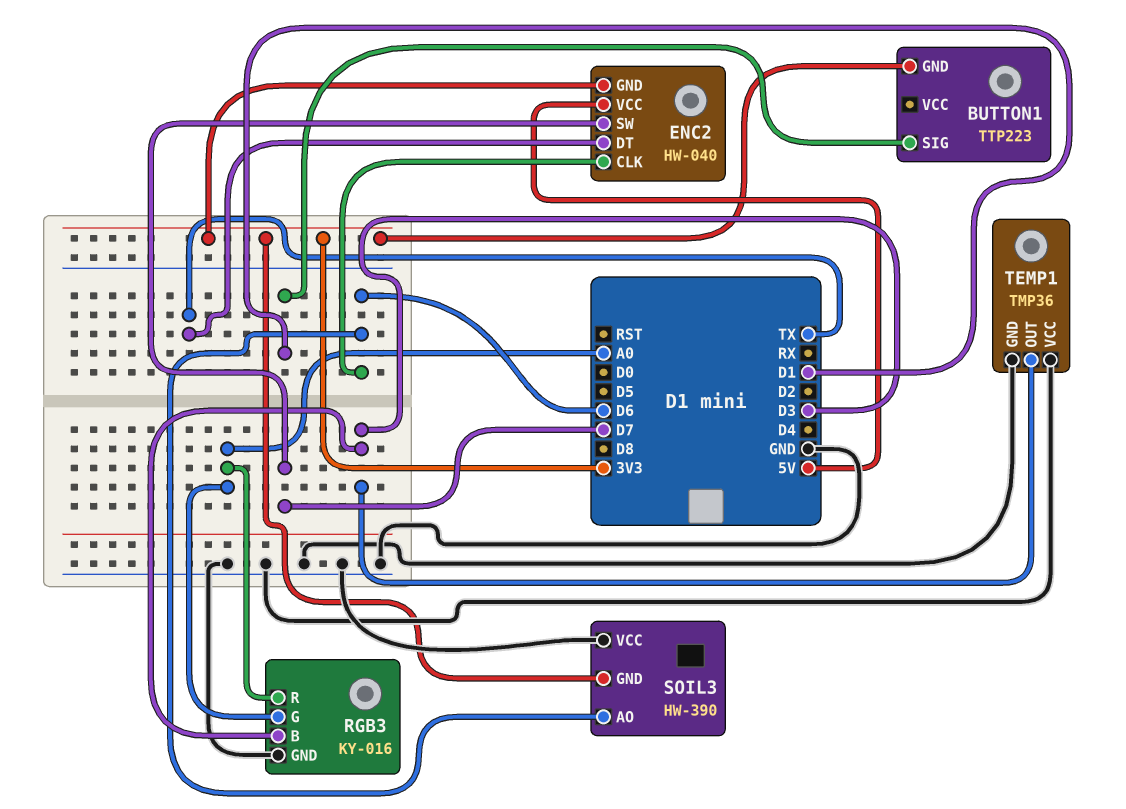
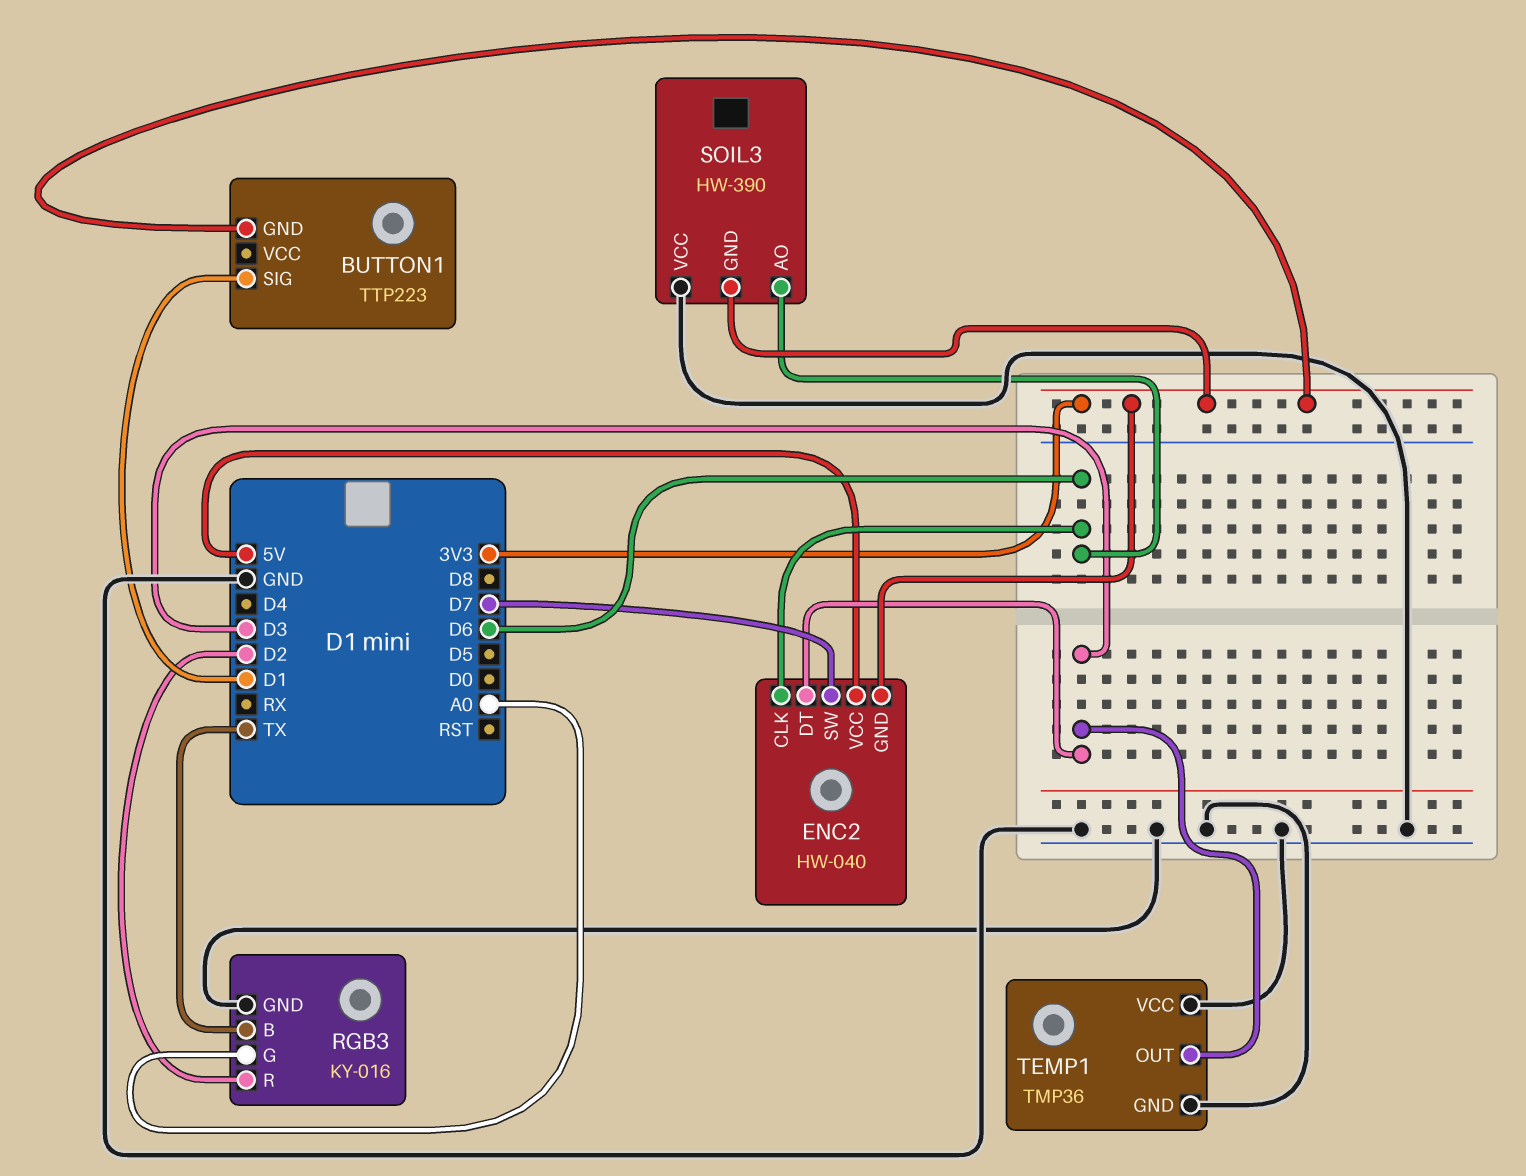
ENC2 pin DT: TX -> D3
RGB3 pin B: D3 -> TX
RGB3 pin R: A0 -> D2

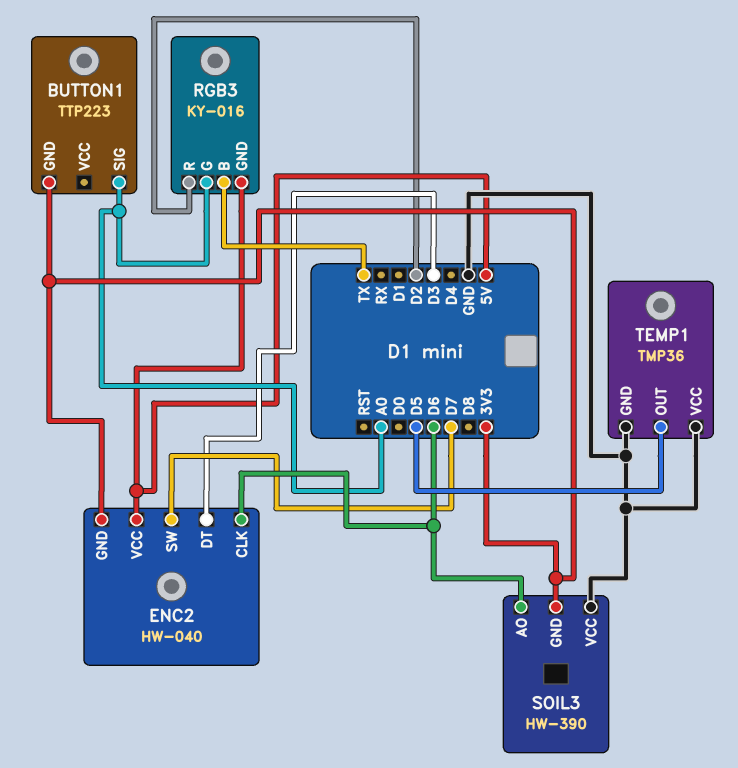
BUTTON1 pin SIG: D1 -> A0
RGB3 pin GND: GND -> 5V
TEMP1 pin OUT: D3 -> D5

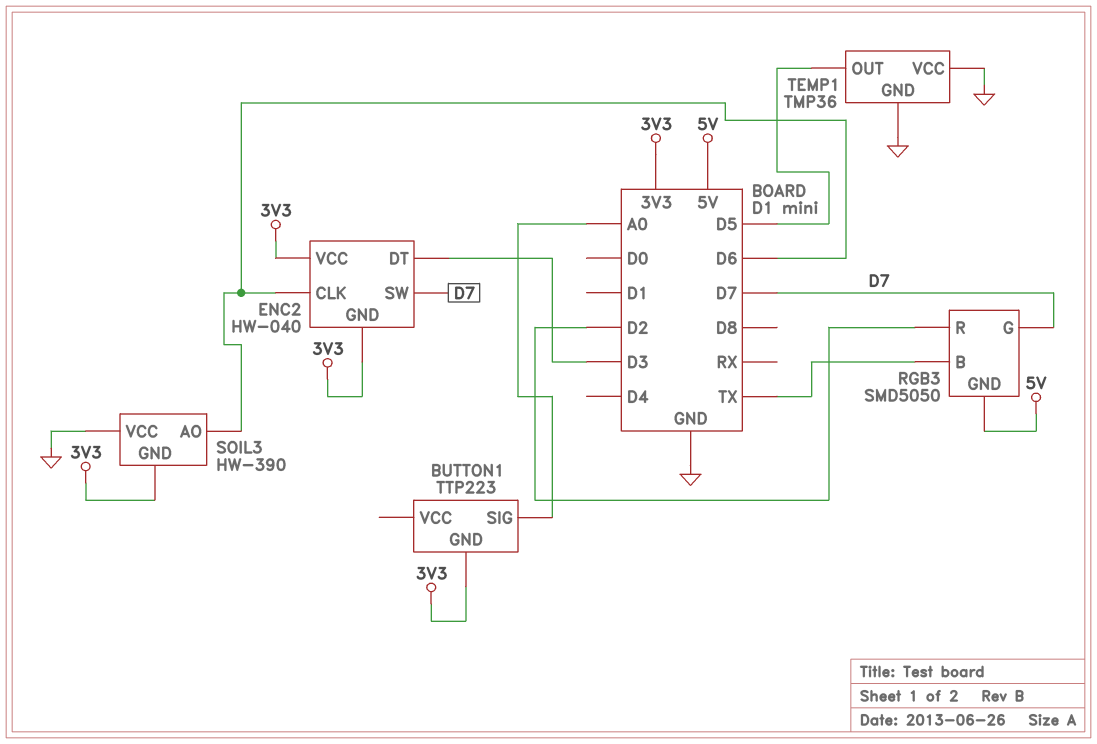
ENC2 pin VCC: 5V -> 3V3
RGB3: KY-016 -> SMD5050
RGB3 pin G: A0 -> D7

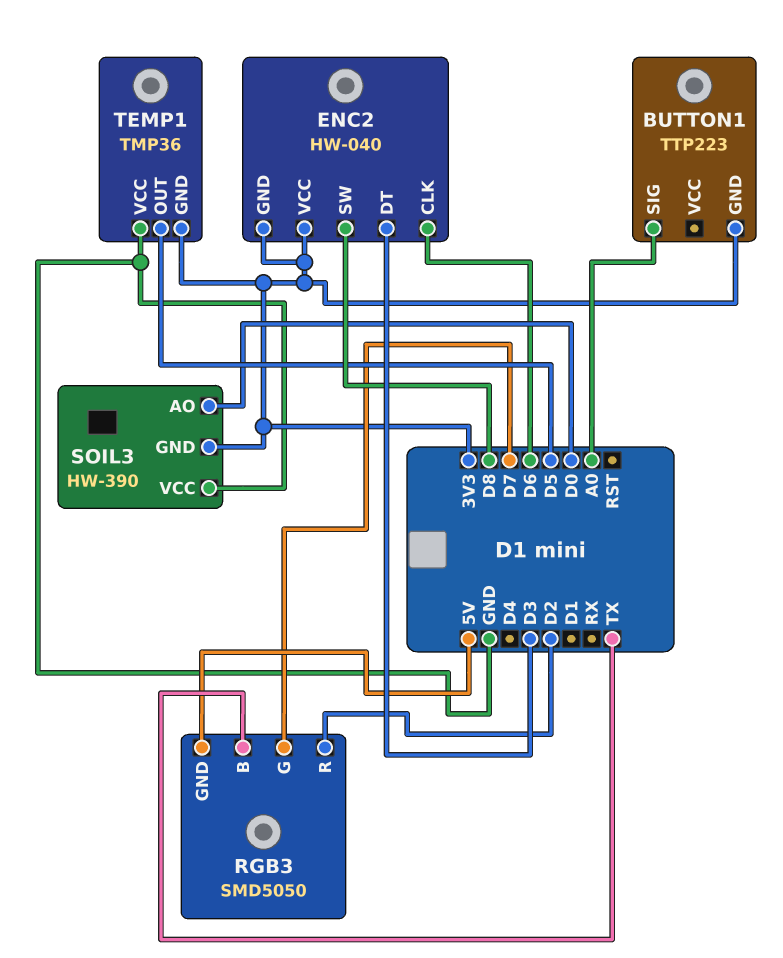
ENC2 pin SW: D7 -> D8
SOIL3 pin AO: D6 -> D0
TEMP1 pin GND: GND -> 3V3

